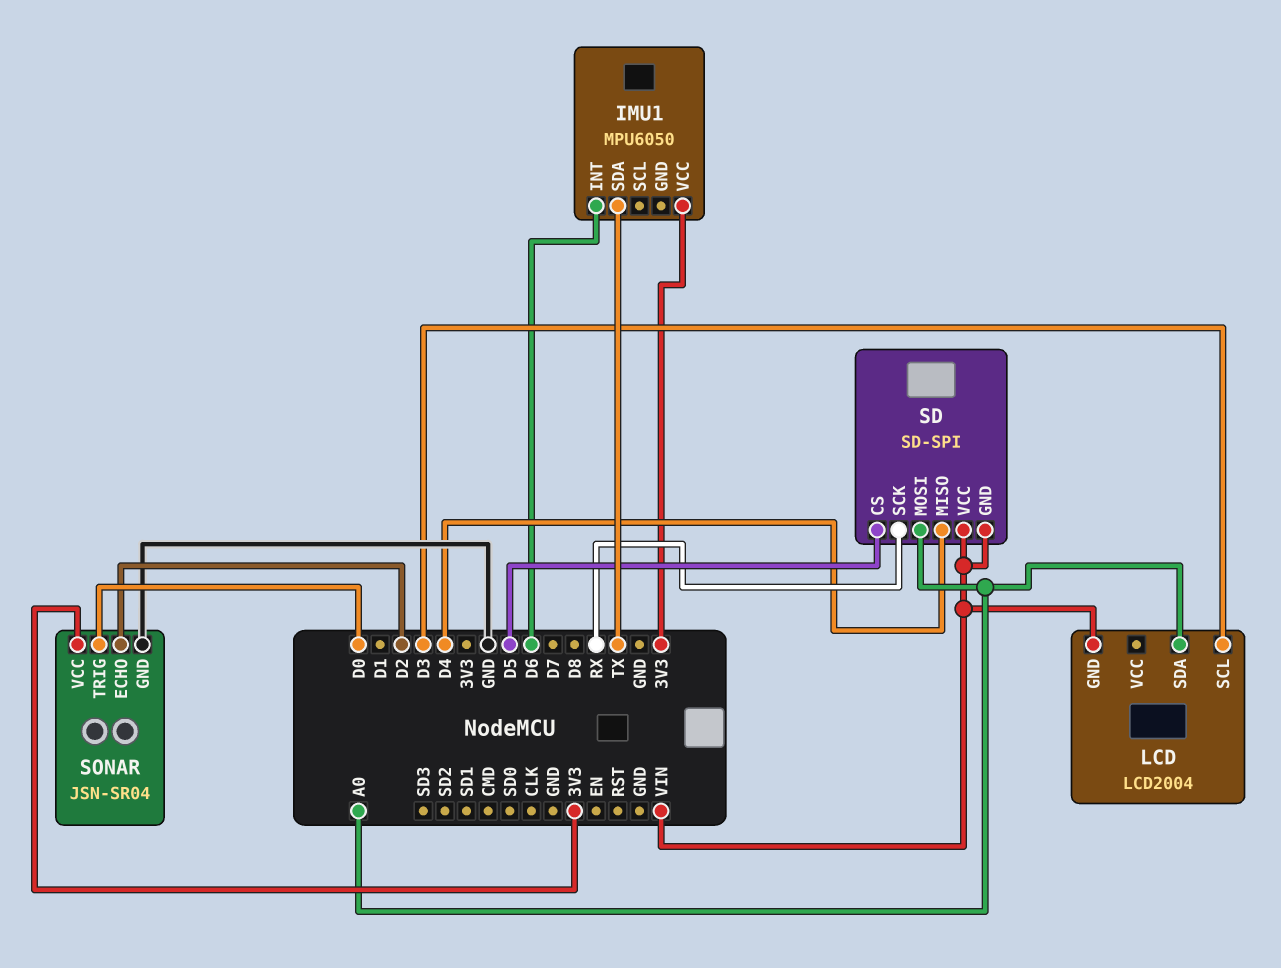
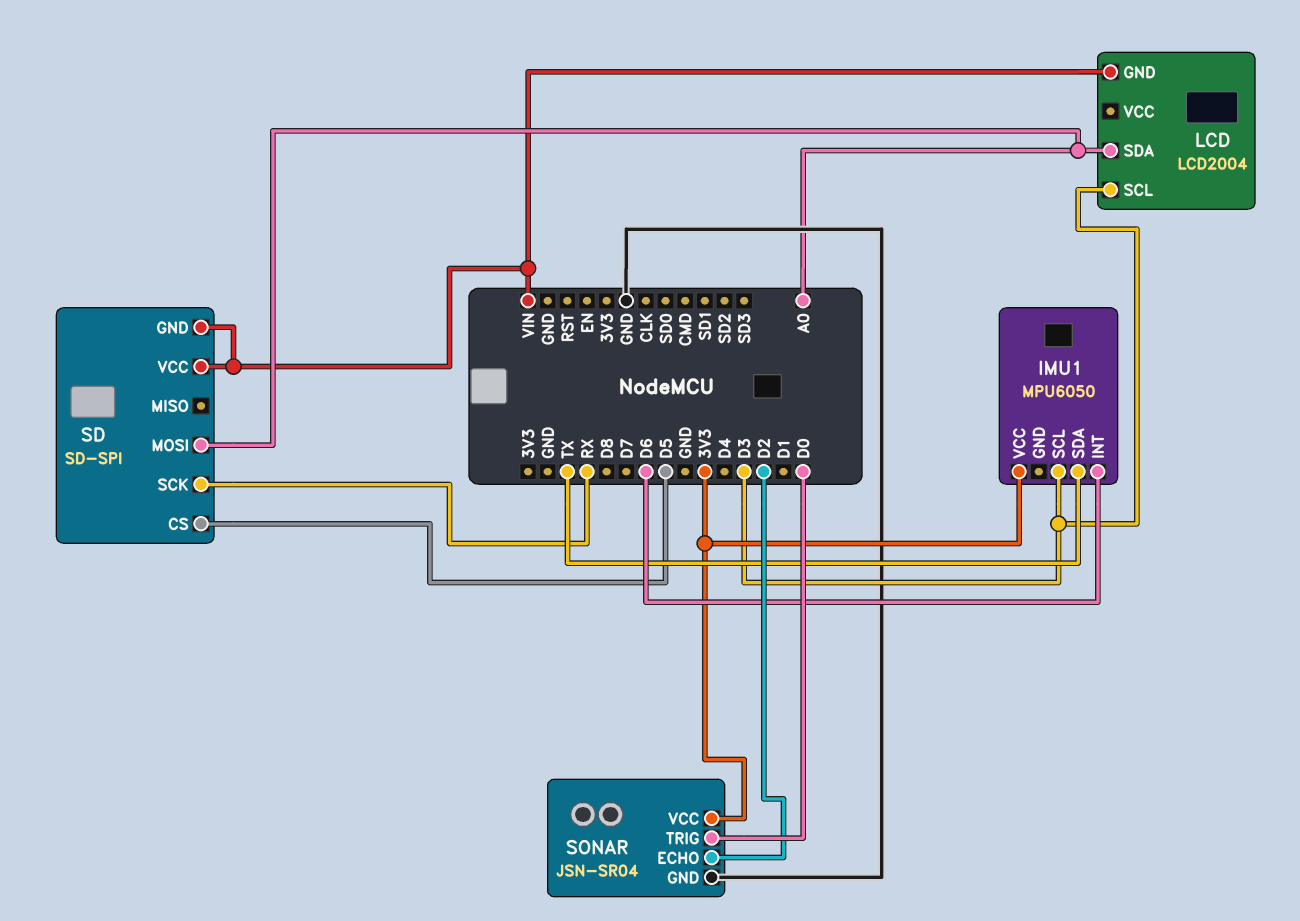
IMU1 pin SCL: none -> D3
SD pin MISO: D4 -> none

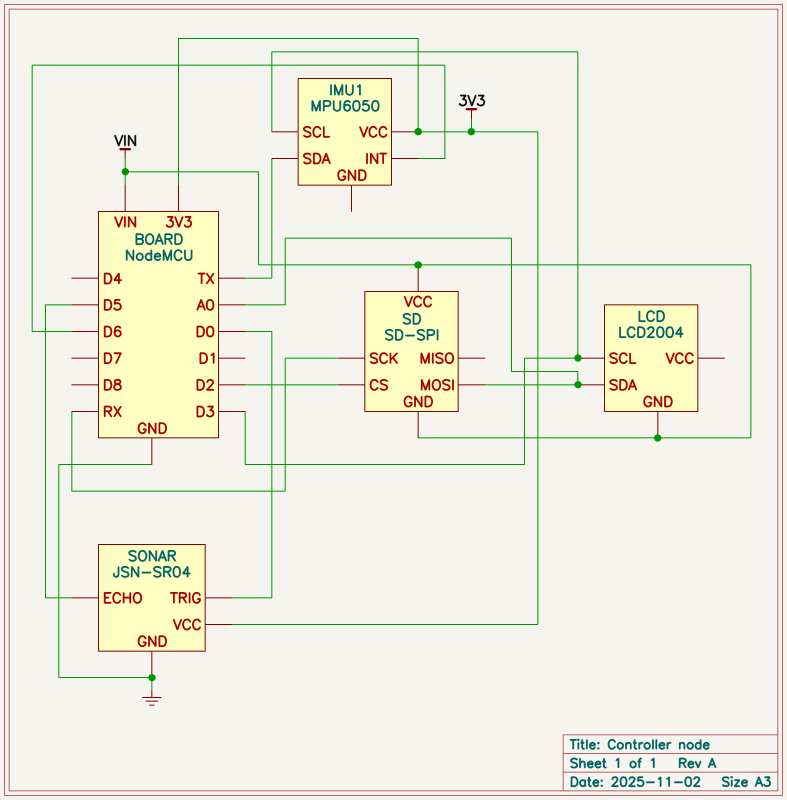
SD pin CS: D5 -> D2
SONAR pin ECHO: D2 -> D5

